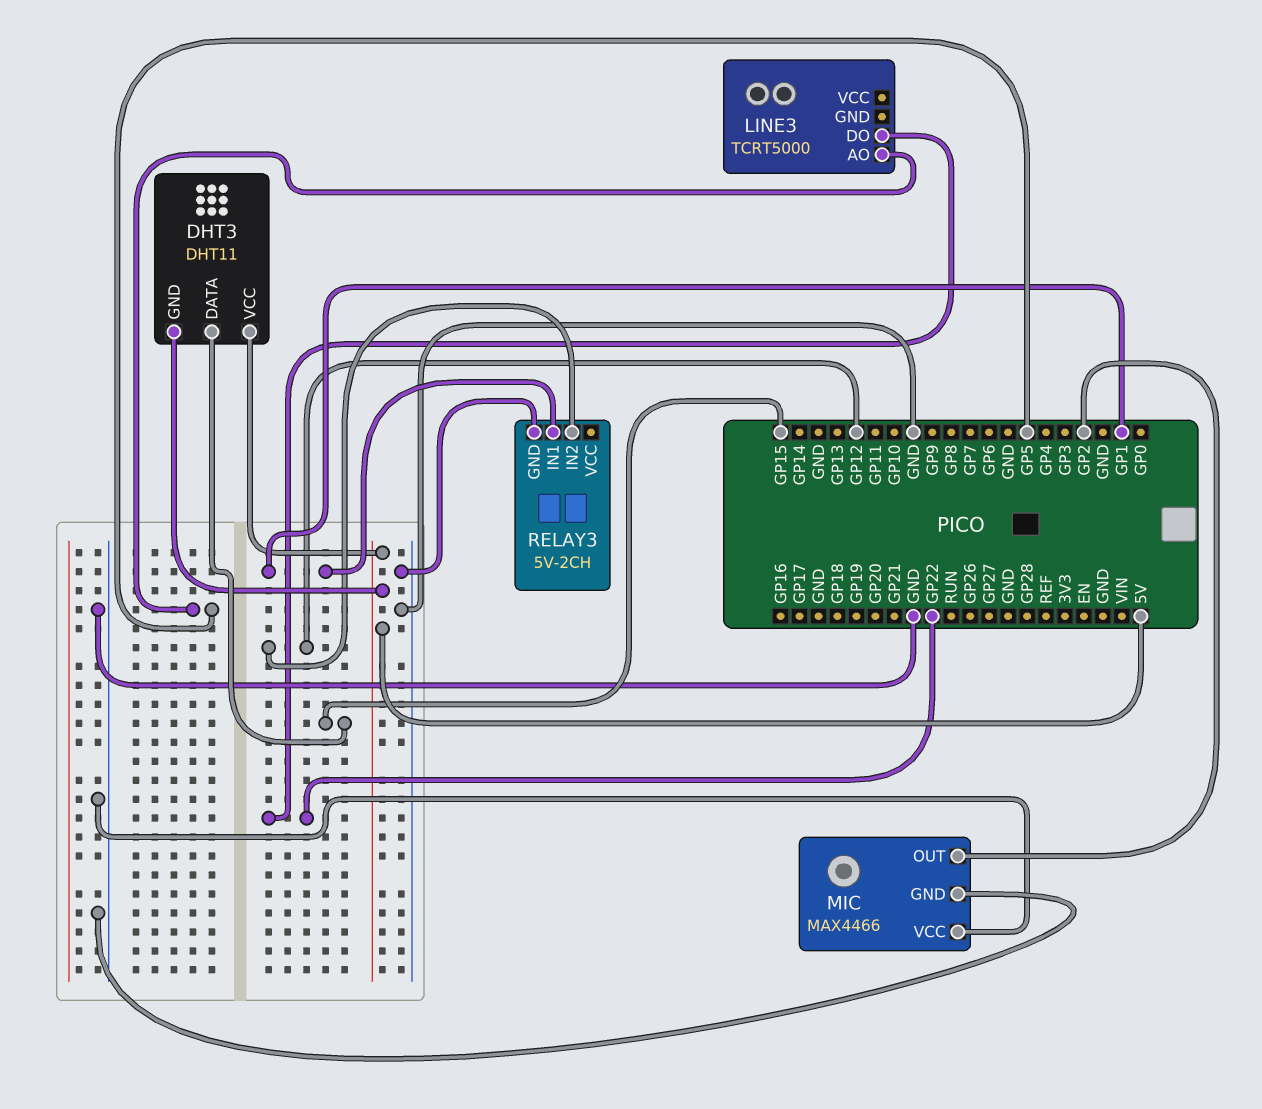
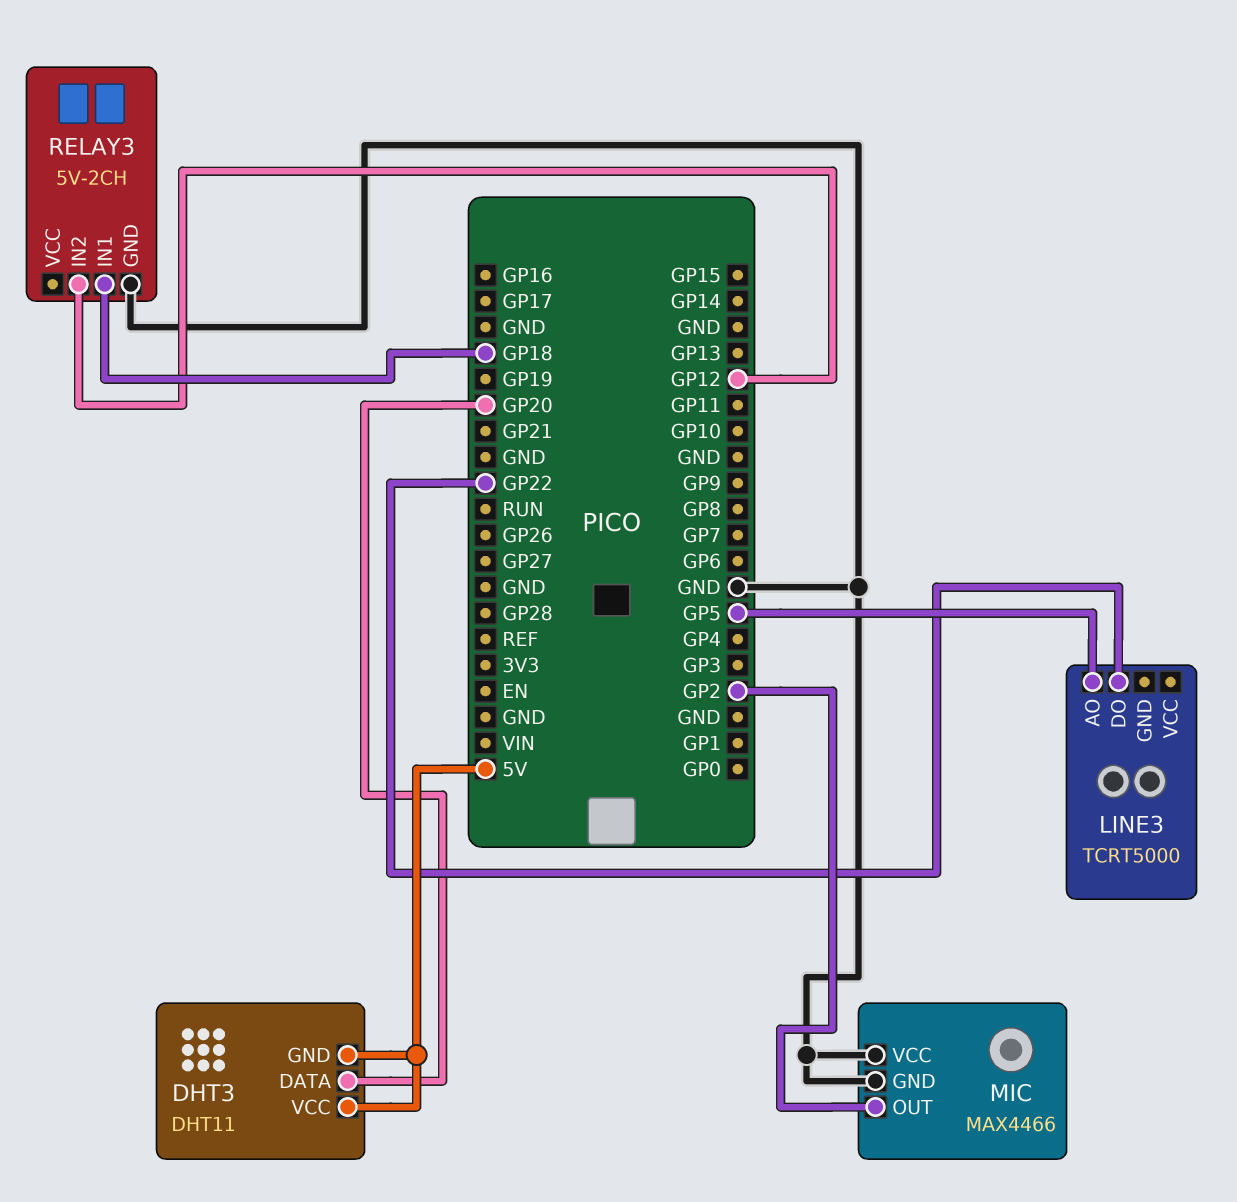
DHT3 pin DATA: GP15 -> GP20
RELAY3 pin IN1: GP1 -> GP18

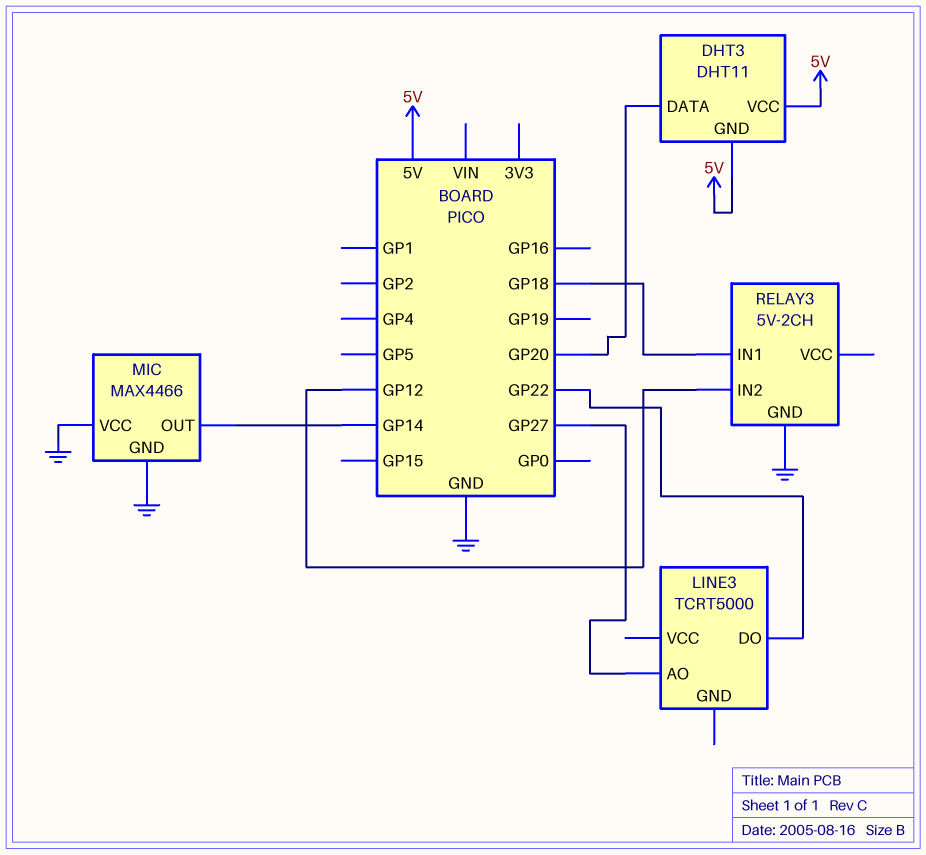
LINE3 pin AO: GP5 -> GP27
MIC pin OUT: GP2 -> GP14

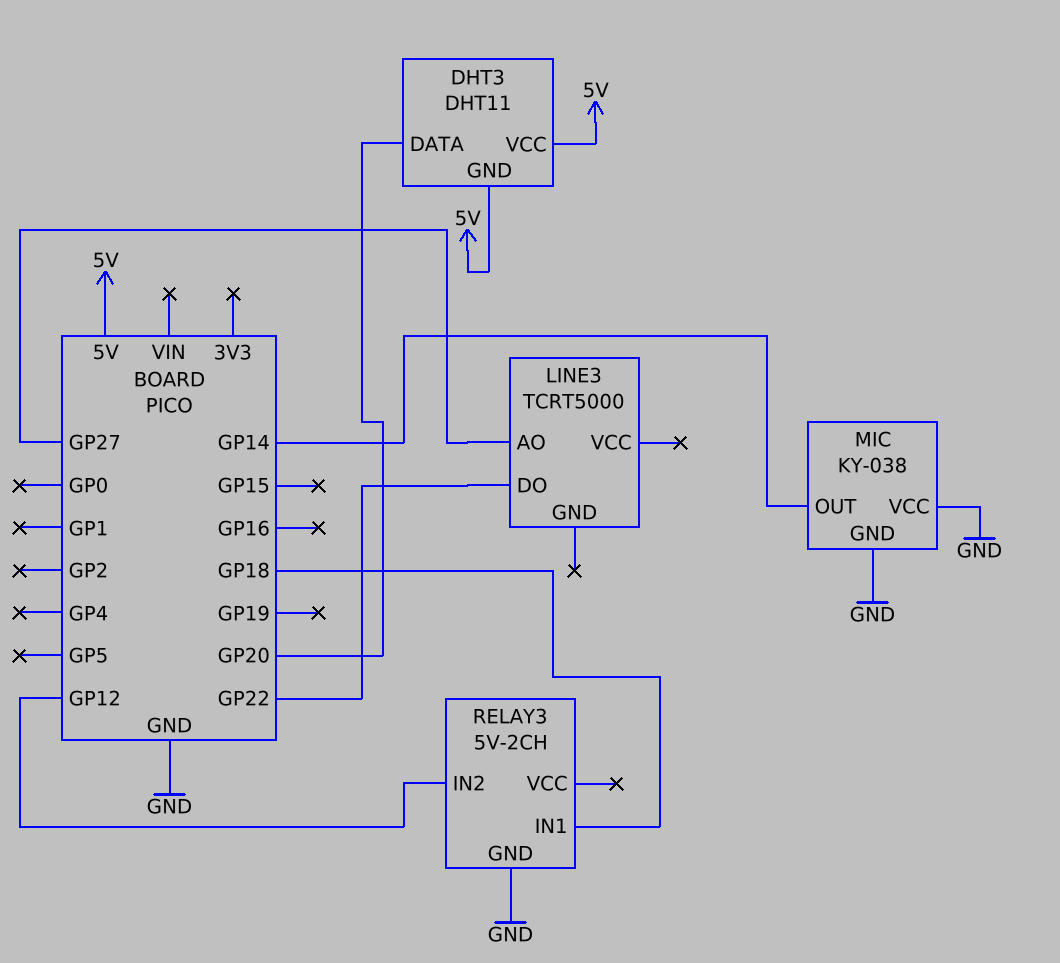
MIC: MAX4466 -> KY-038

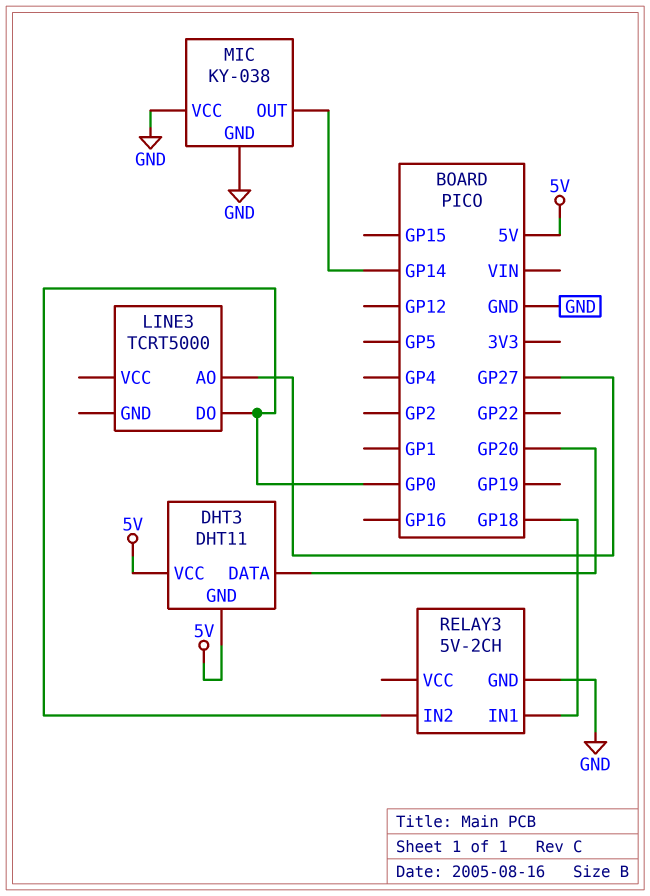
LINE3 pin DO: GP22 -> GP0
RELAY3 pin IN2: GP12 -> GP0

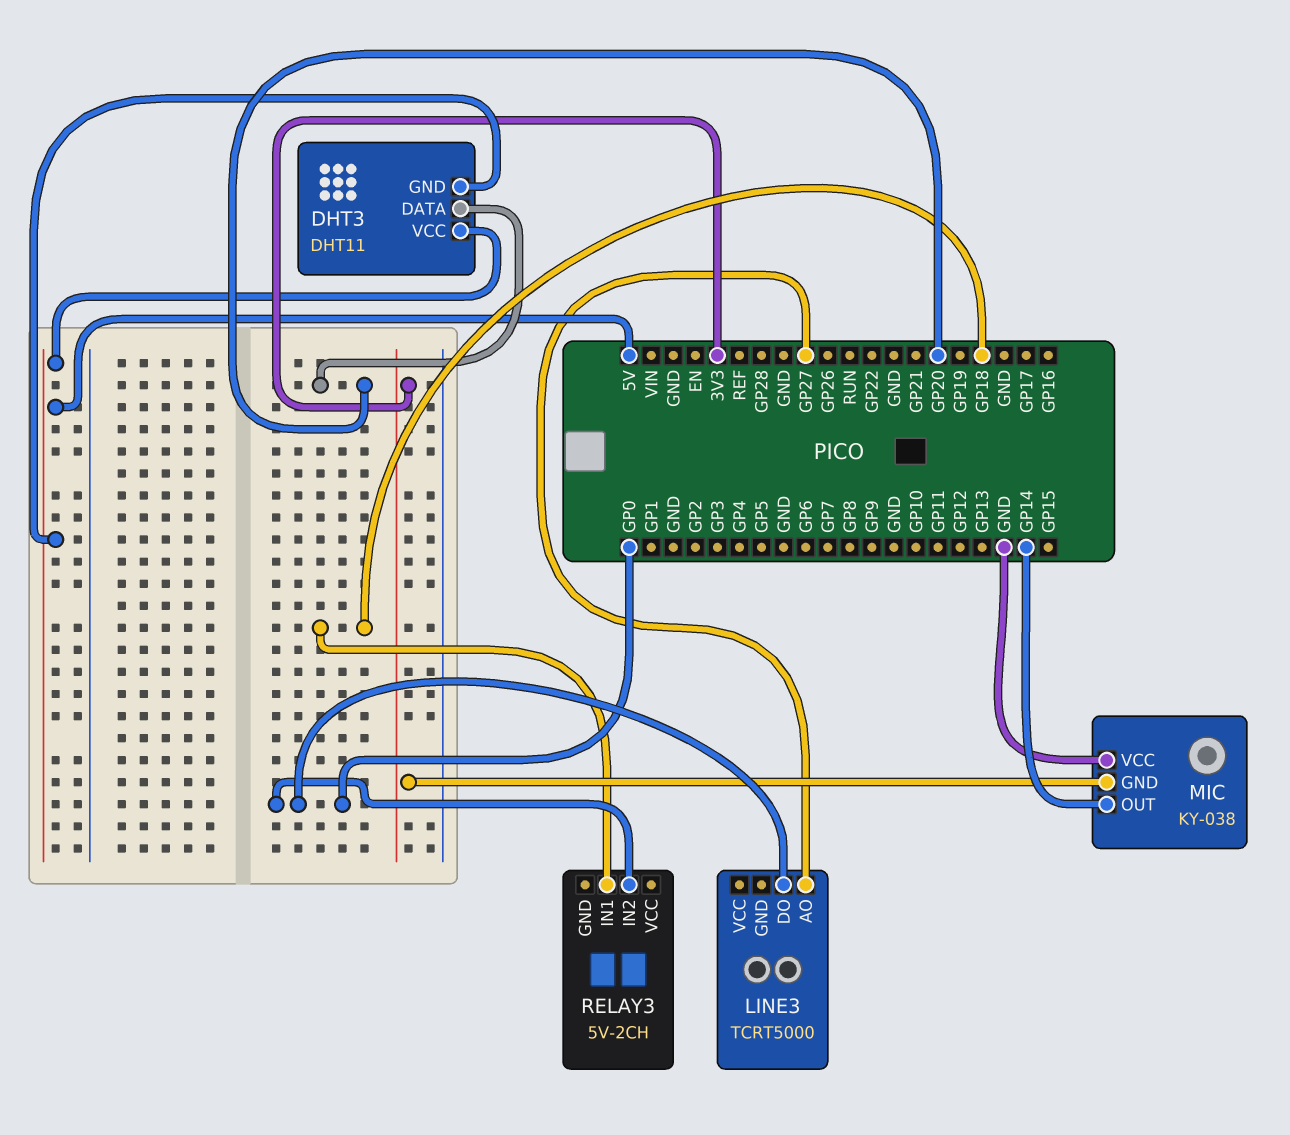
MIC pin GND: GND -> 3V3
RELAY3 pin GND: GND -> none

